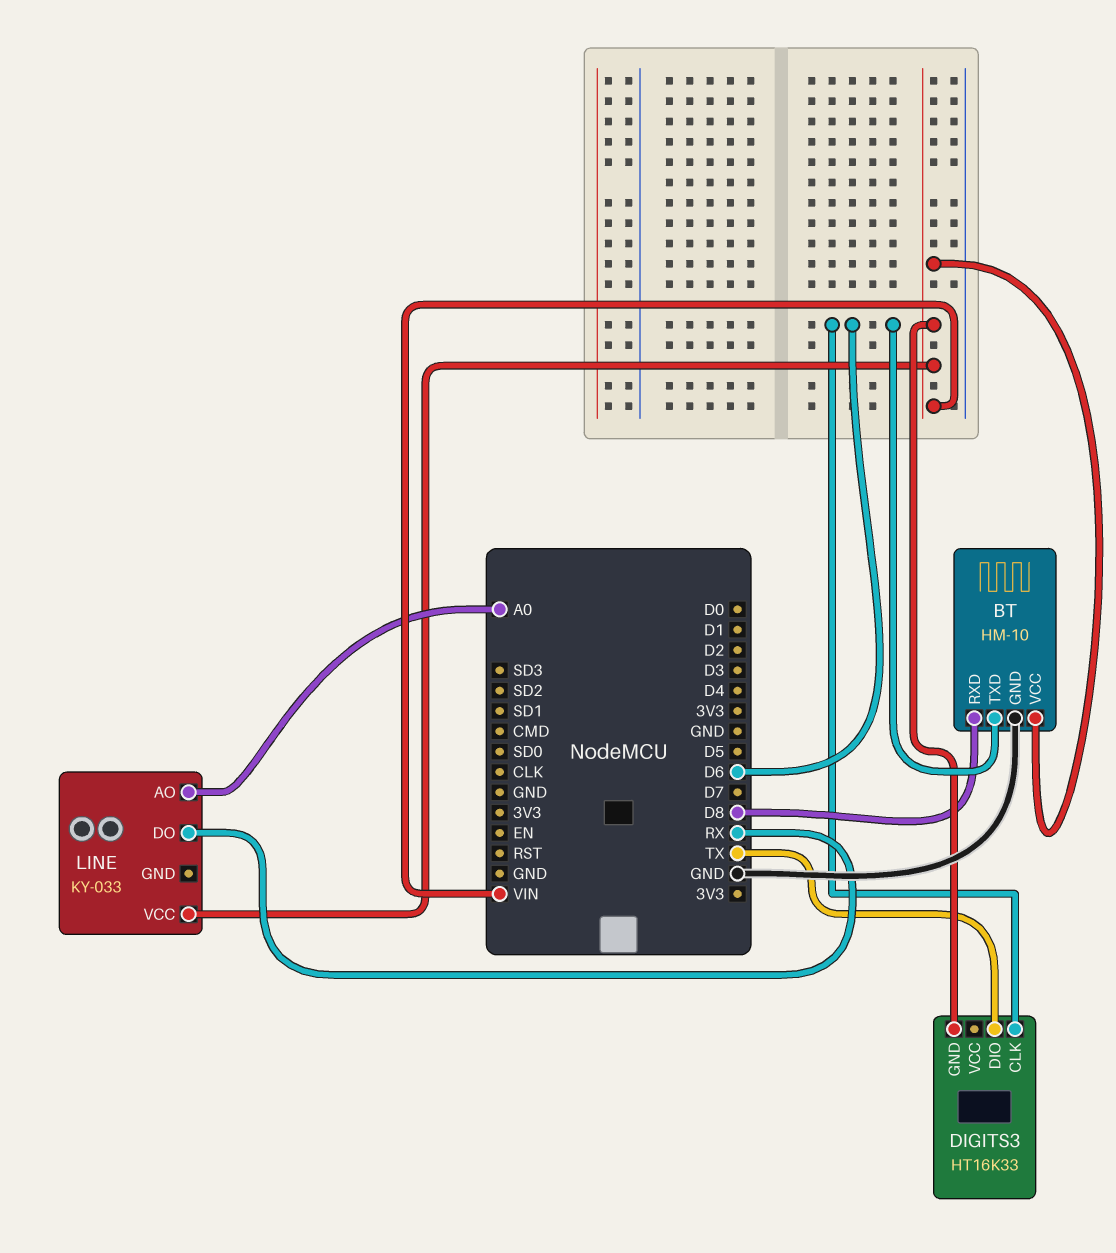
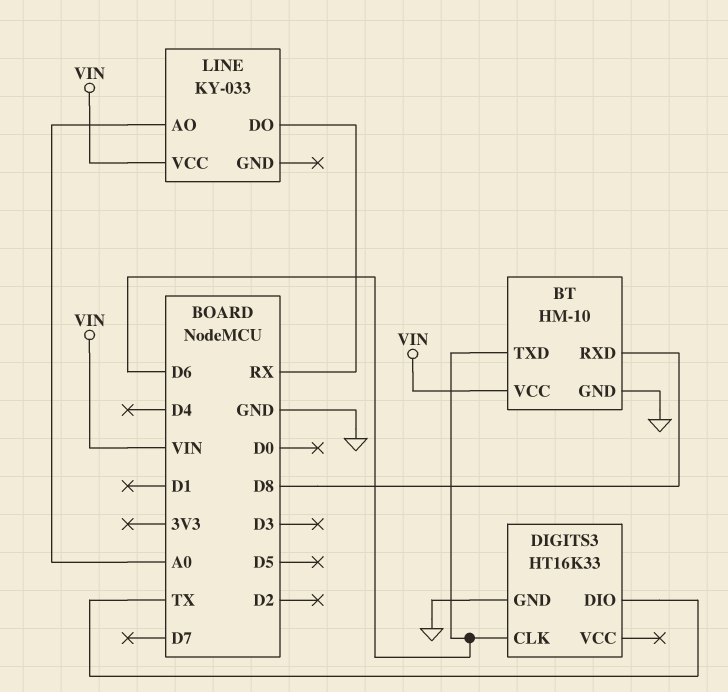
DIGITS3 pin GND: VIN -> GND

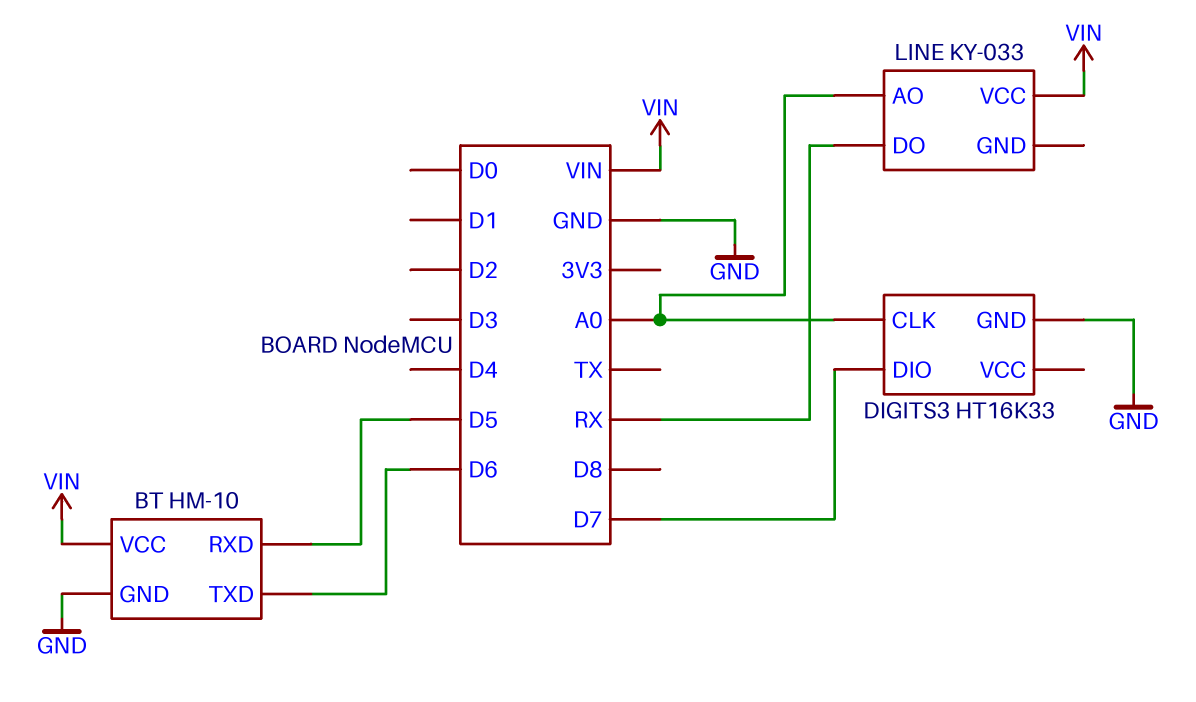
BT pin RXD: D8 -> D5
DIGITS3 pin CLK: D6 -> A0
DIGITS3 pin DIO: TX -> D7

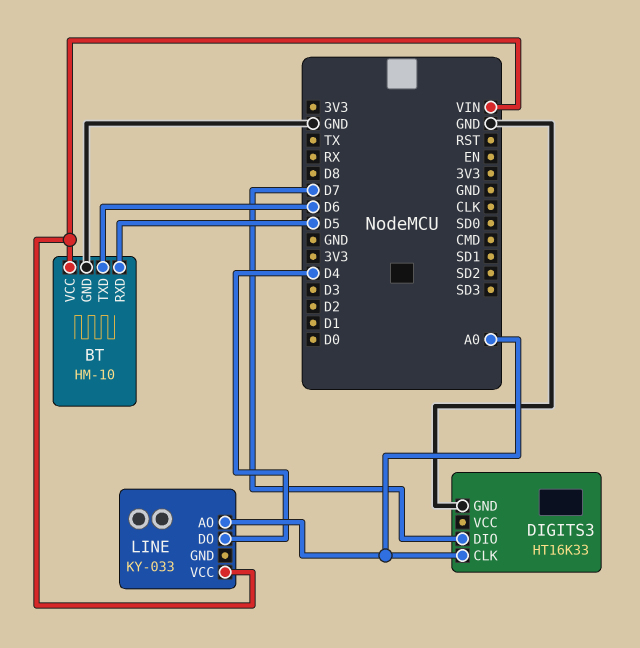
LINE pin DO: RX -> D4

